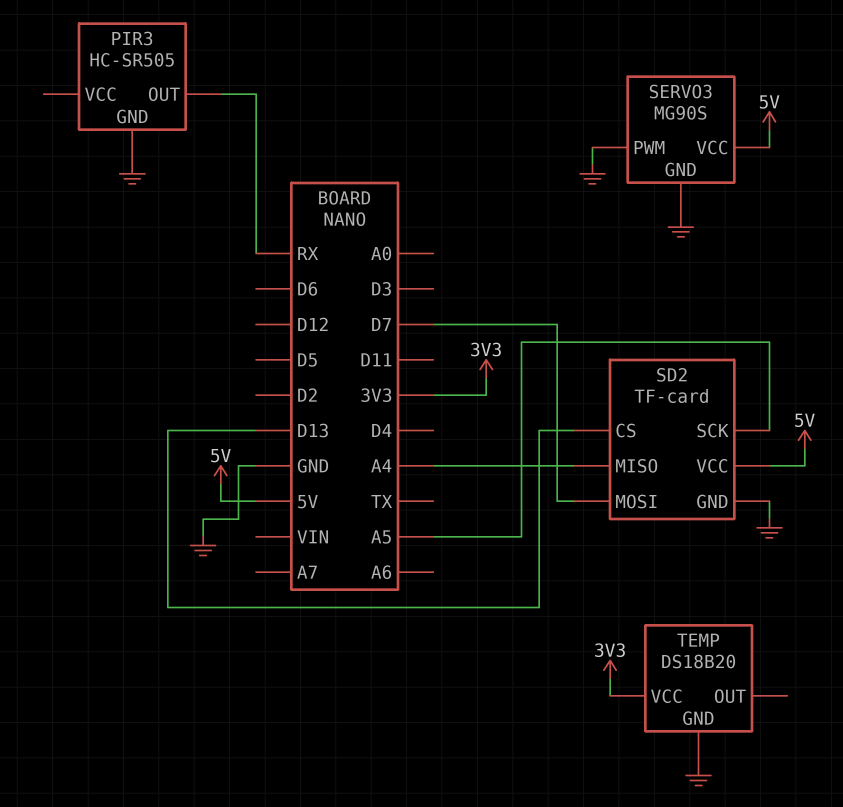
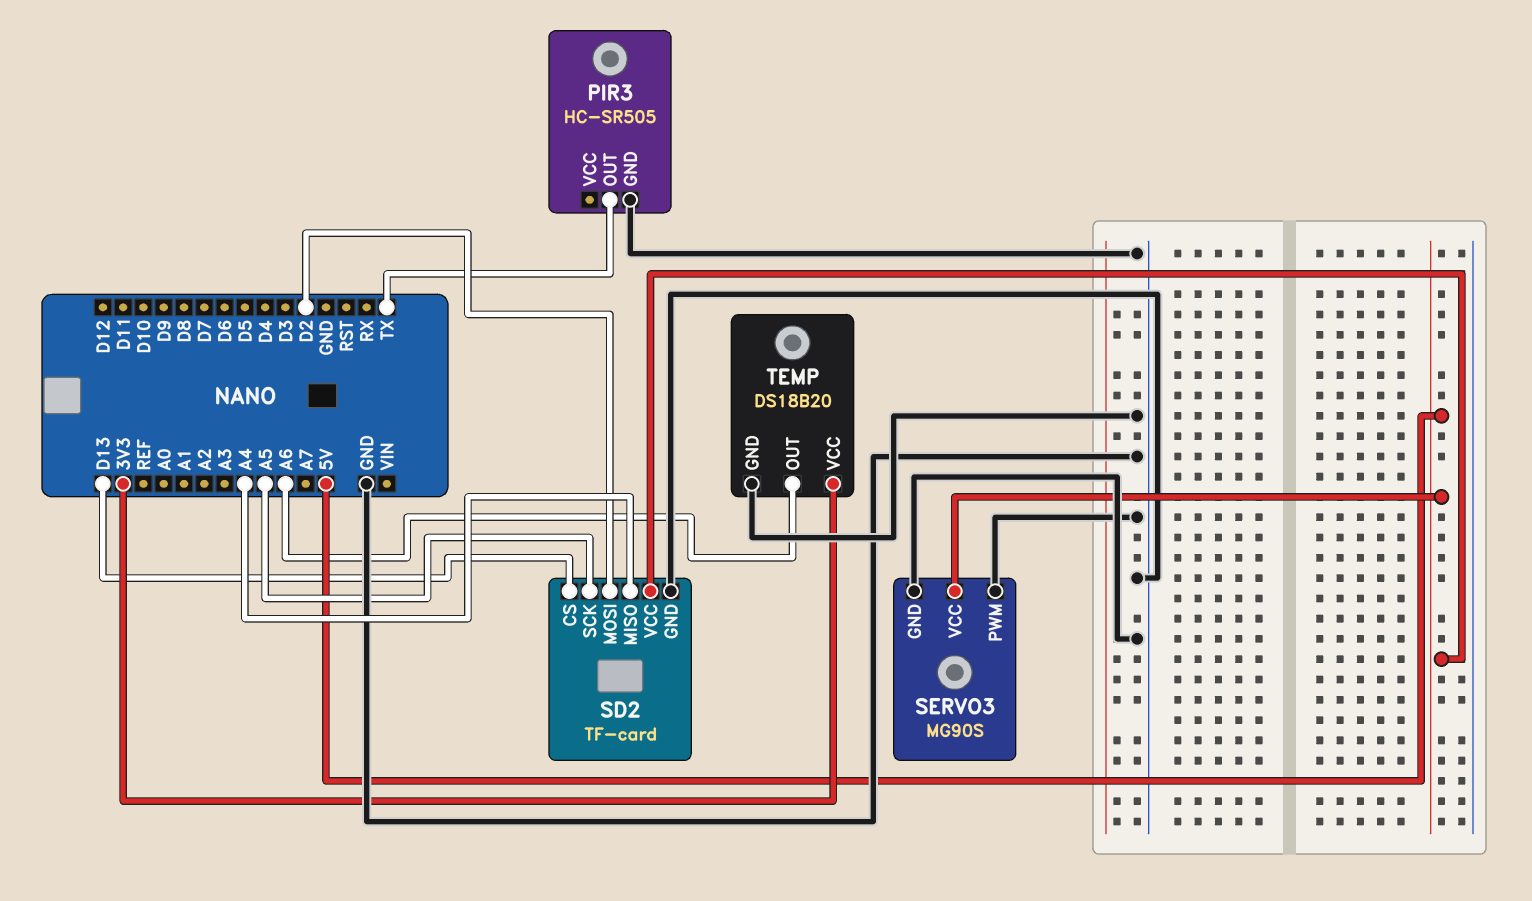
PIR3 pin OUT: RX -> TX
SD2 pin MOSI: D7 -> D2
TEMP pin OUT: none -> A6

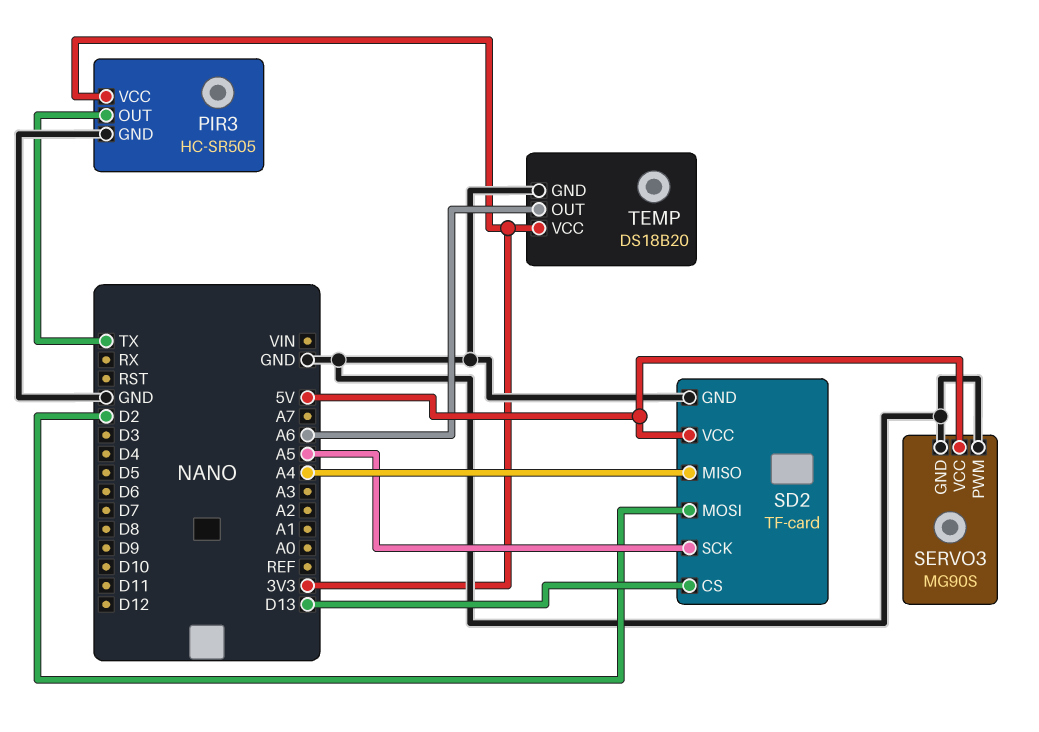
PIR3 pin VCC: none -> 3V3

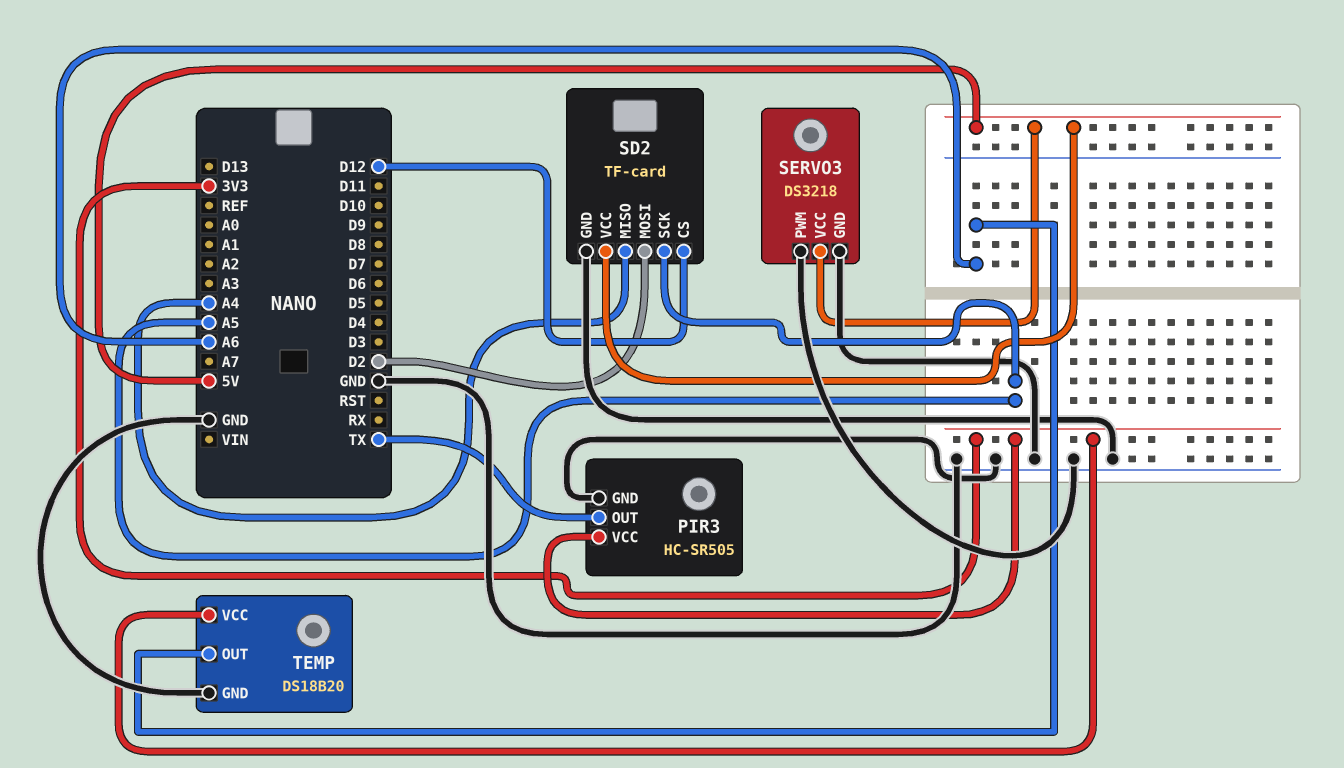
SD2 pin CS: D13 -> D12
SERVO3: MG90S -> DS3218

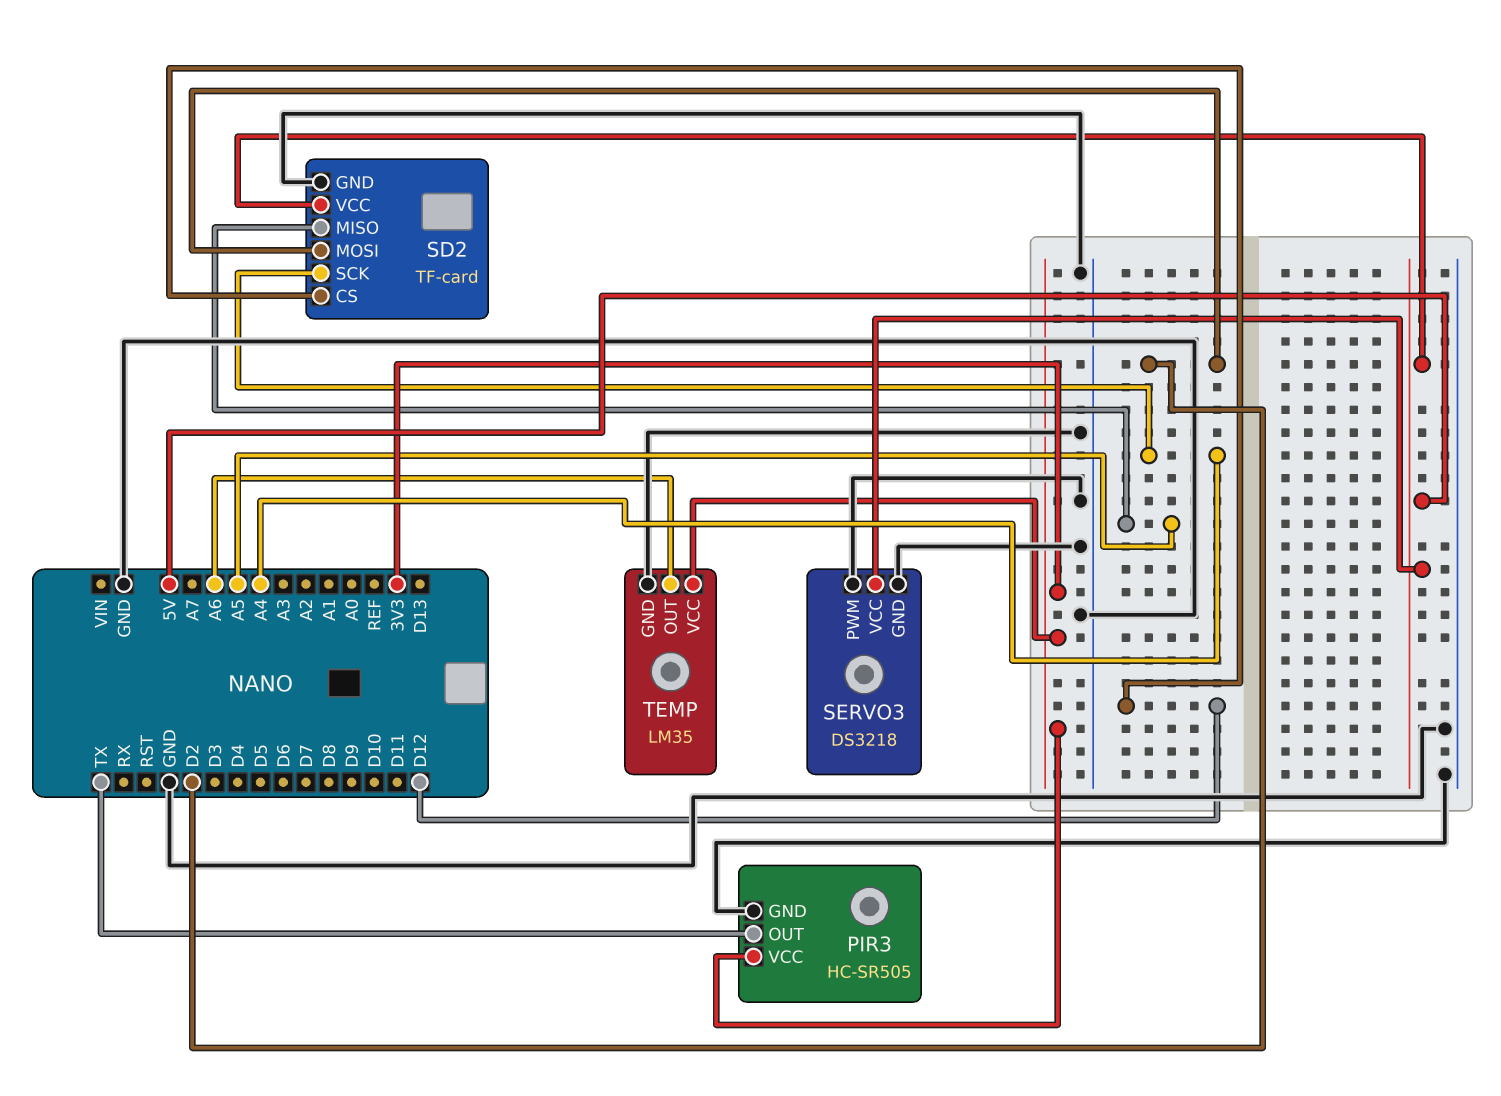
SD2 pin MISO: A4 -> A5
SD2 pin SCK: A5 -> A4
TEMP: DS18B20 -> LM35

